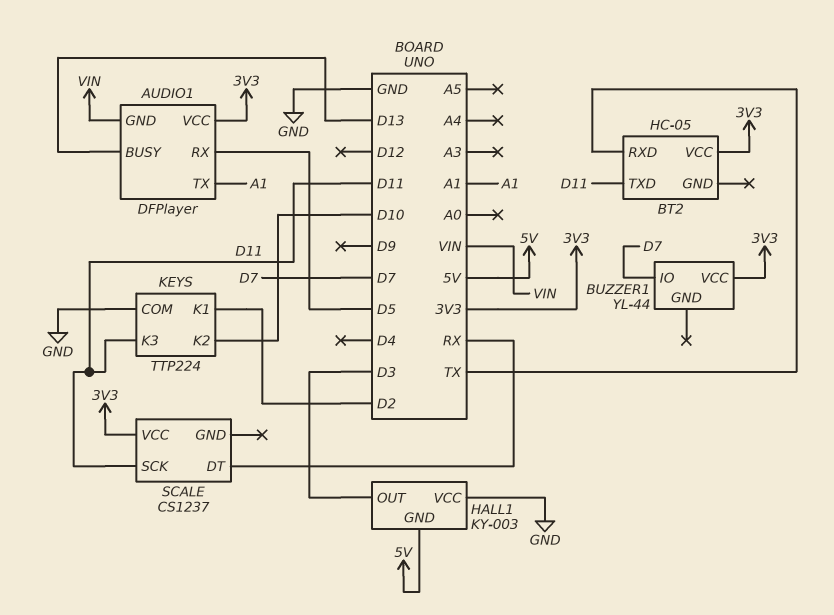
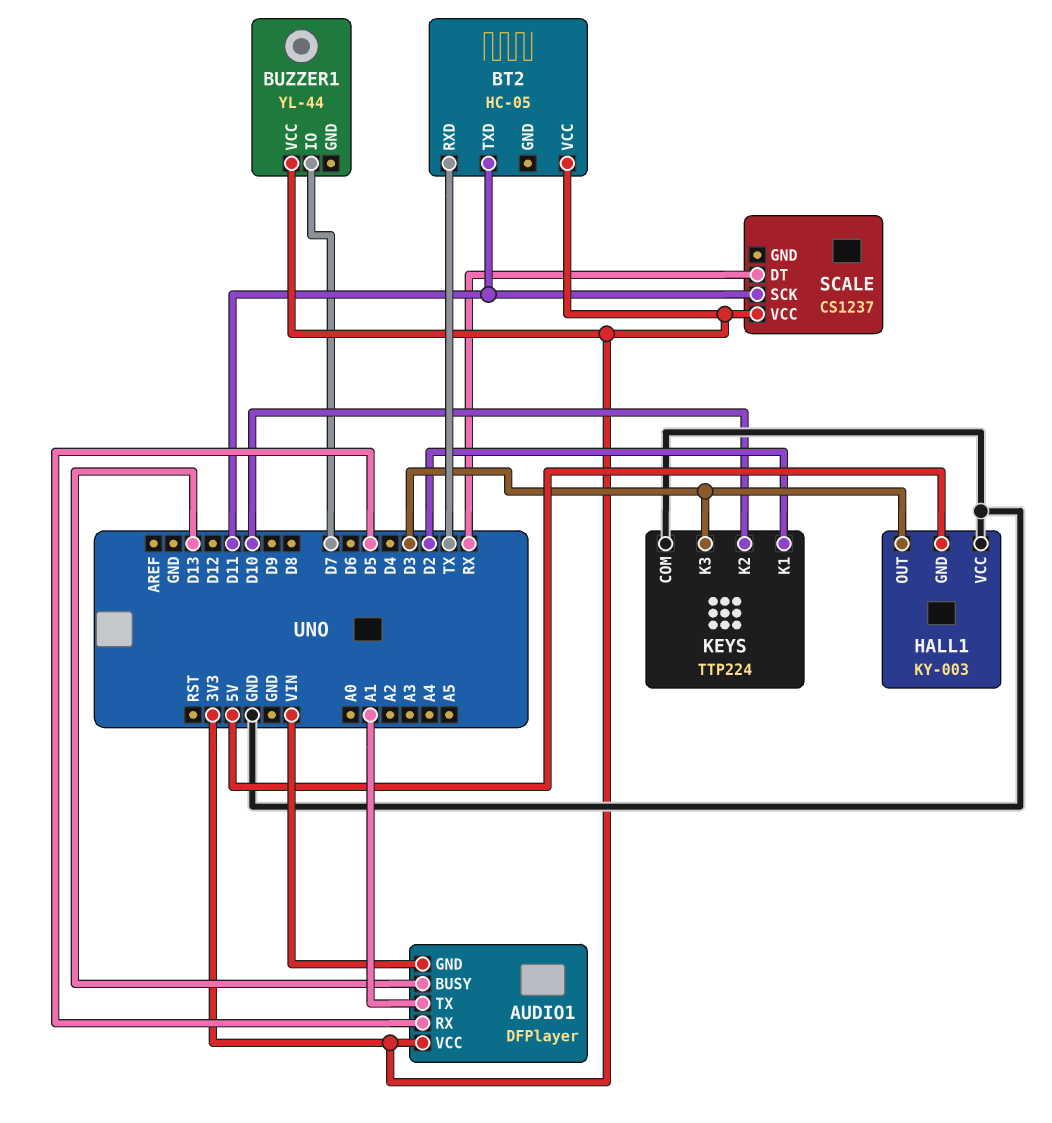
KEYS pin K3: D11 -> D3

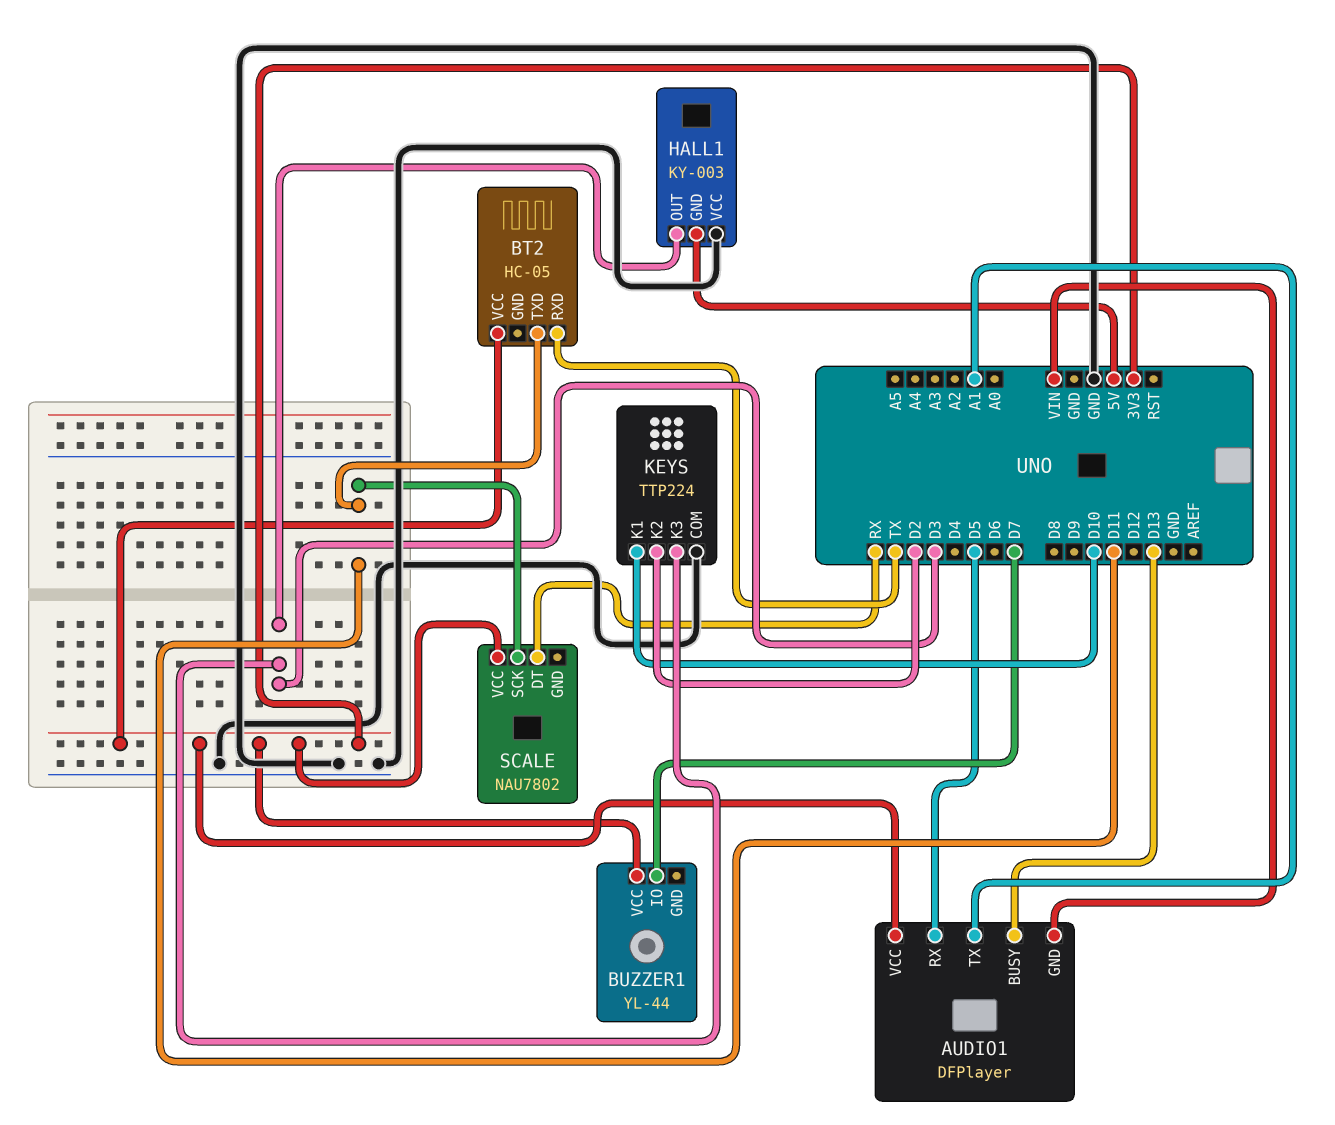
KEYS pin K1: D2 -> D10
KEYS pin K2: D10 -> D2
SCALE: CS1237 -> NAU7802

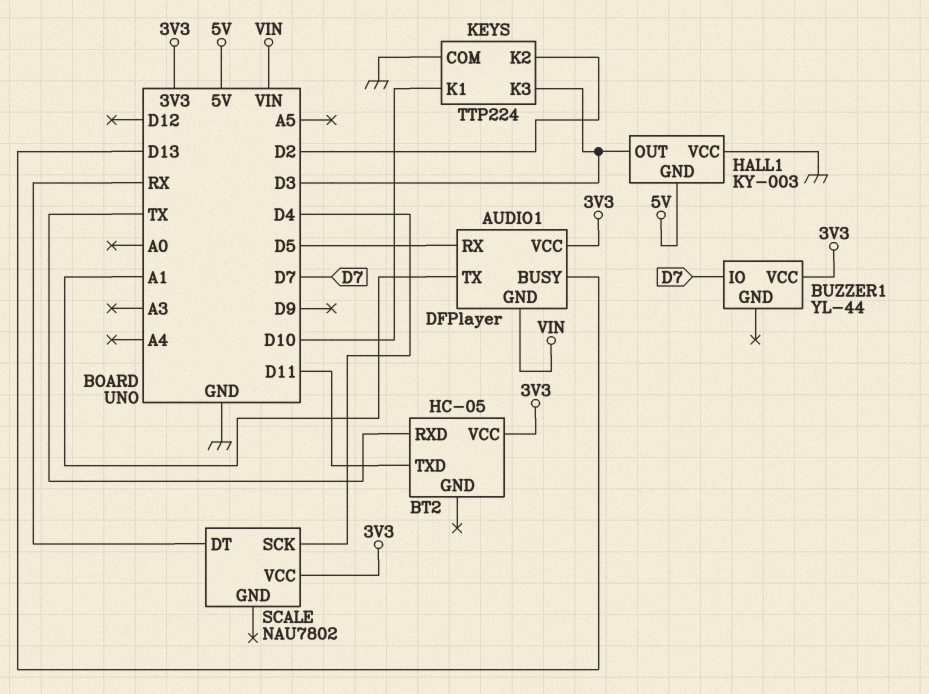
SCALE pin SCK: D11 -> D4

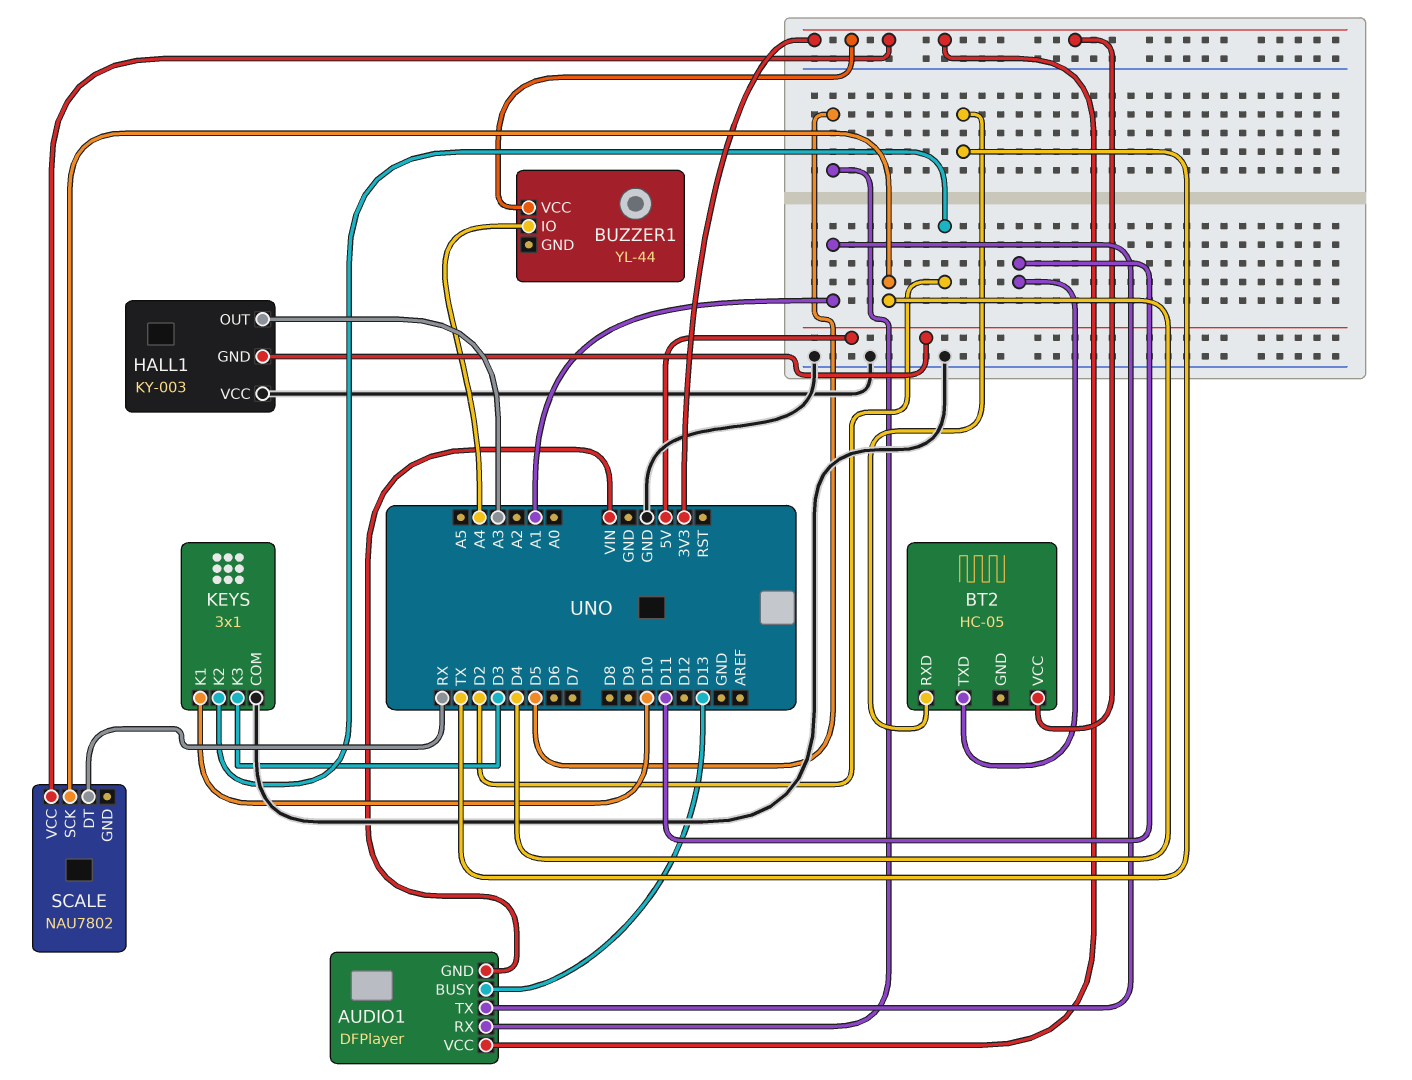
BUZZER1 pin IO: D7 -> A4
HALL1 pin OUT: D3 -> A3
KEYS: TTP224 -> 3x1

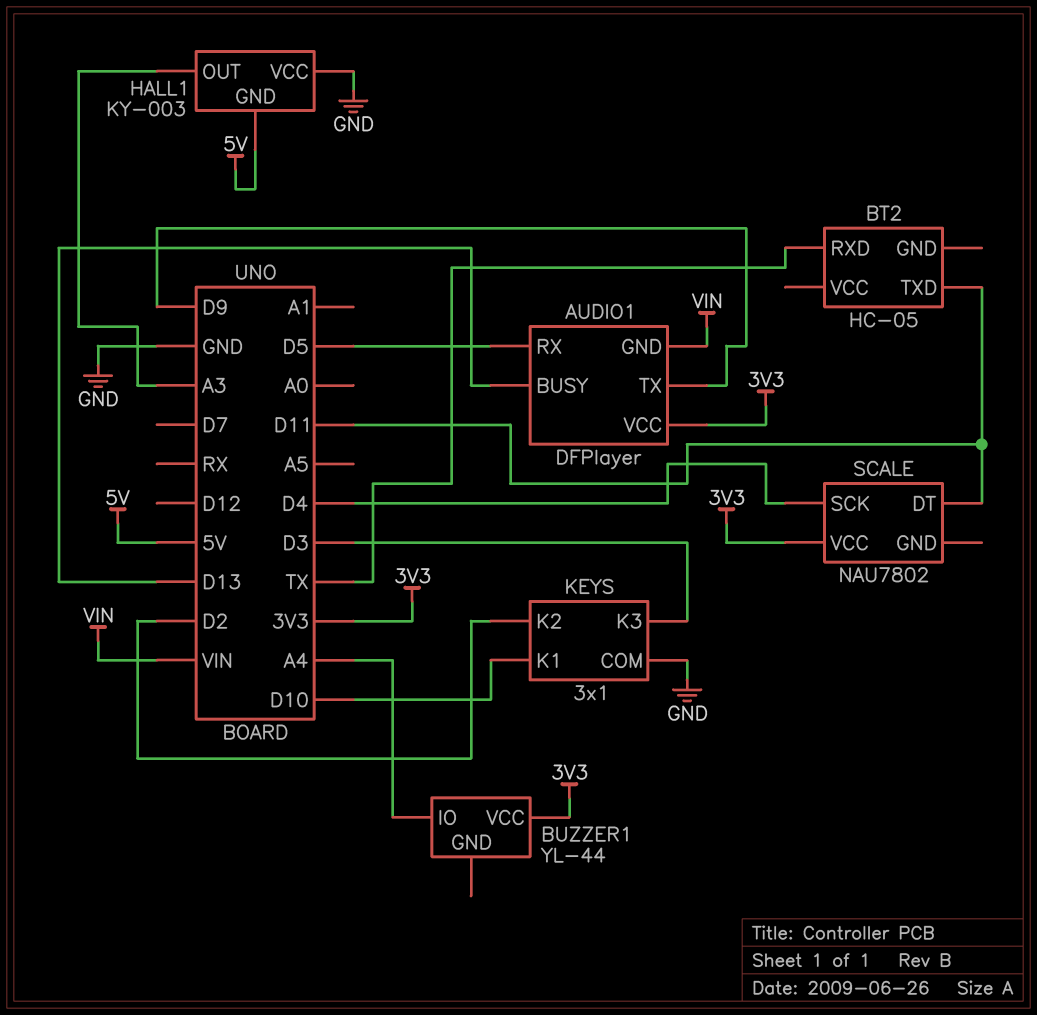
AUDIO1 pin TX: A1 -> D9
BT2 pin VCC: 3V3 -> none
SCALE pin DT: RX -> D11

